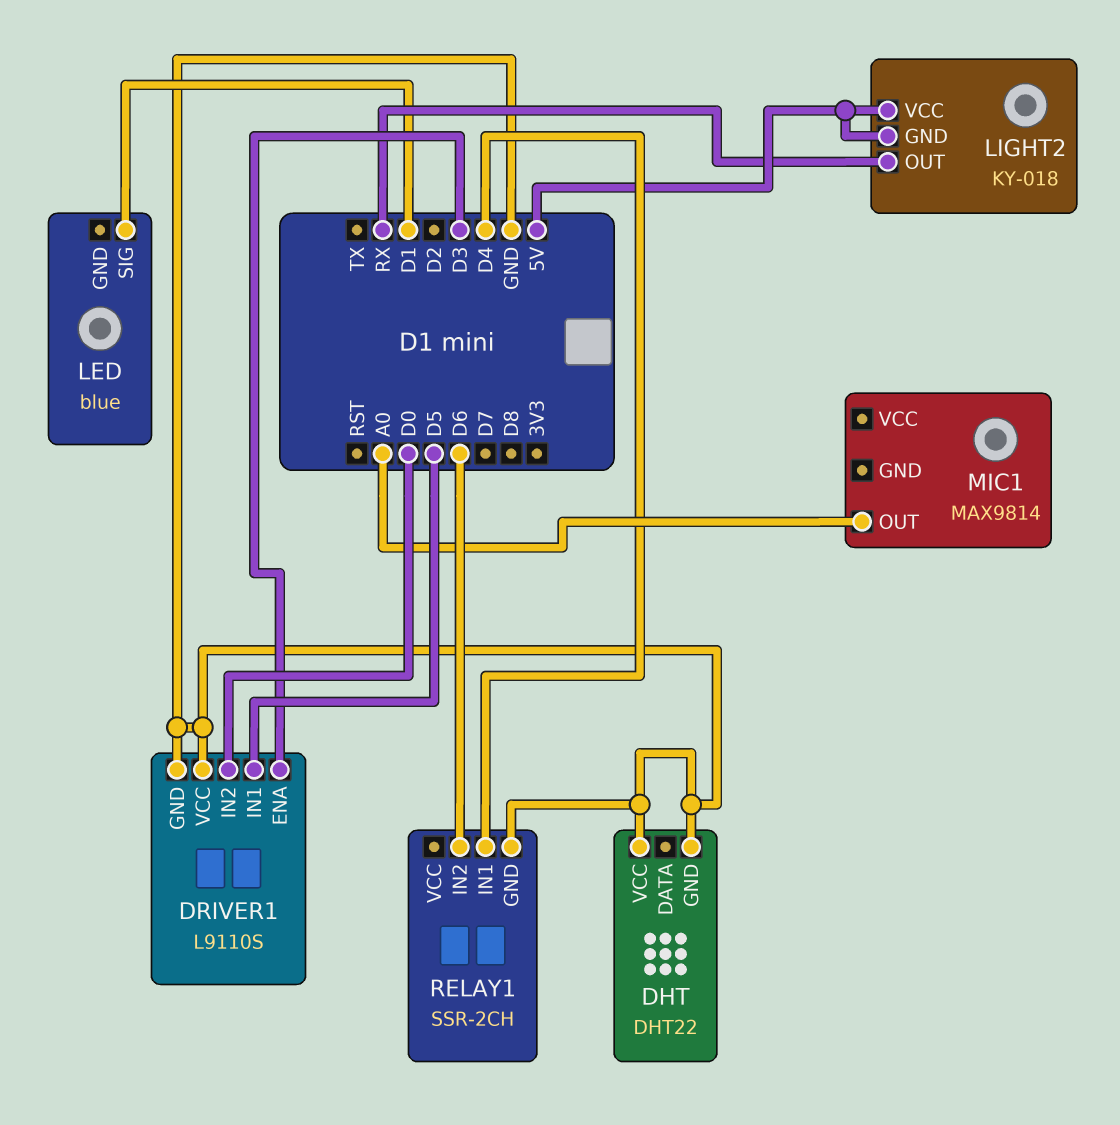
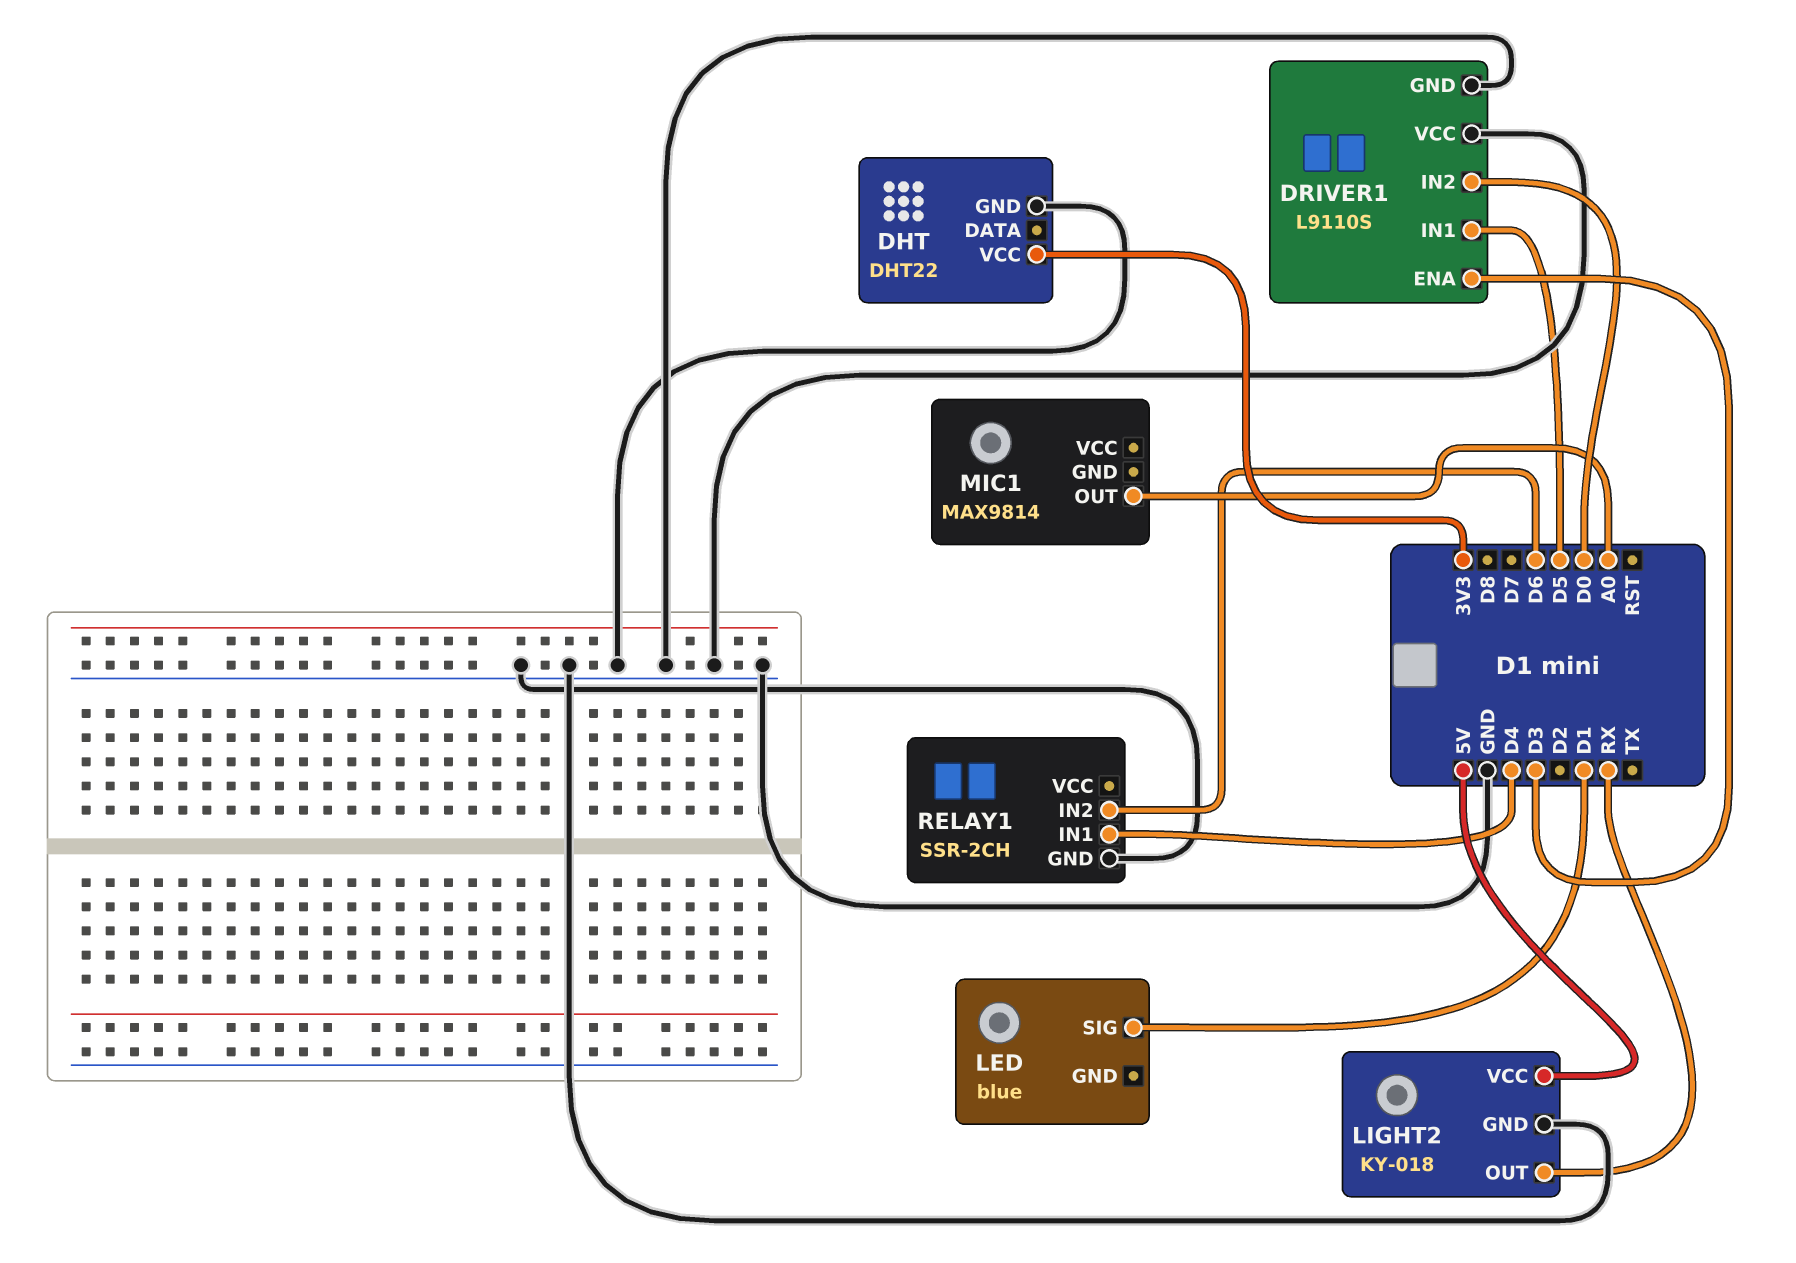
DHT pin VCC: GND -> 3V3
LIGHT2 pin GND: 5V -> GND

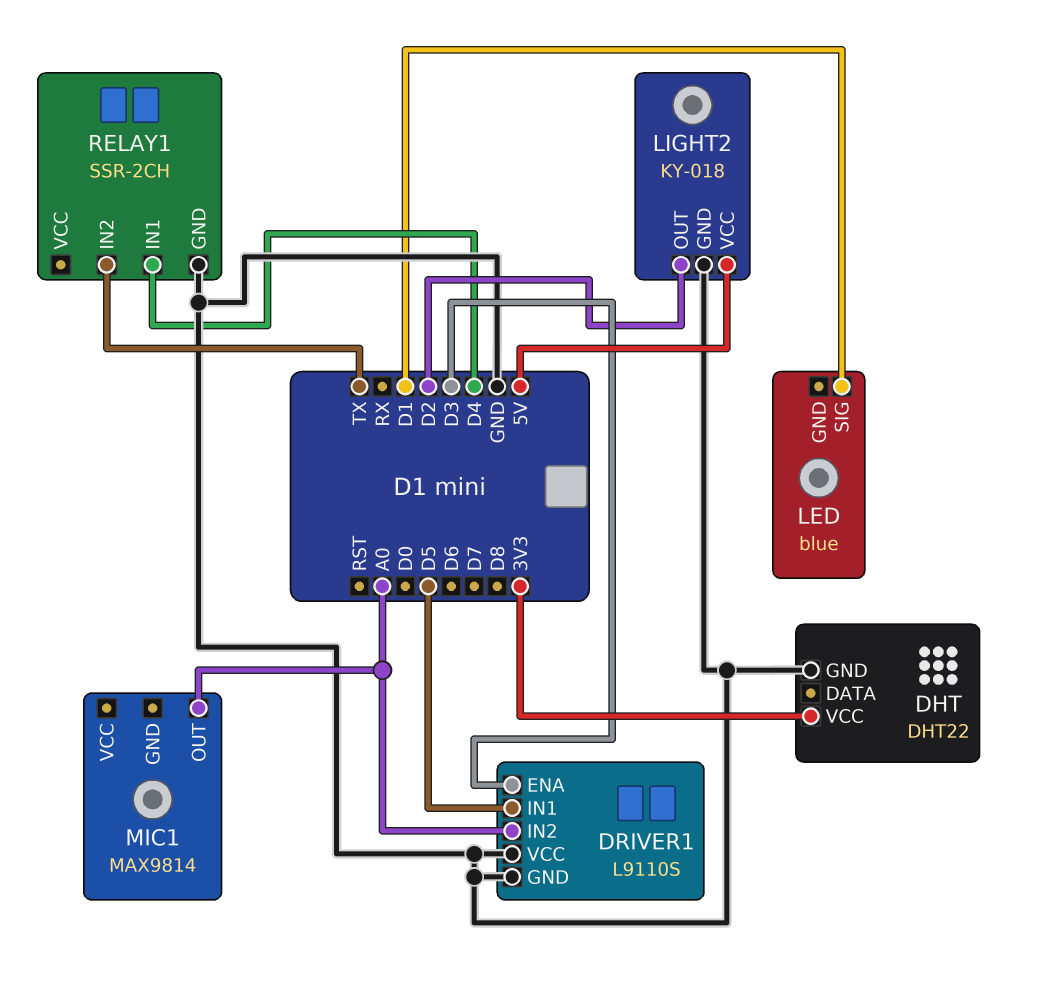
DRIVER1 pin IN2: D0 -> A0
LIGHT2 pin OUT: RX -> D2
RELAY1 pin IN2: D6 -> TX

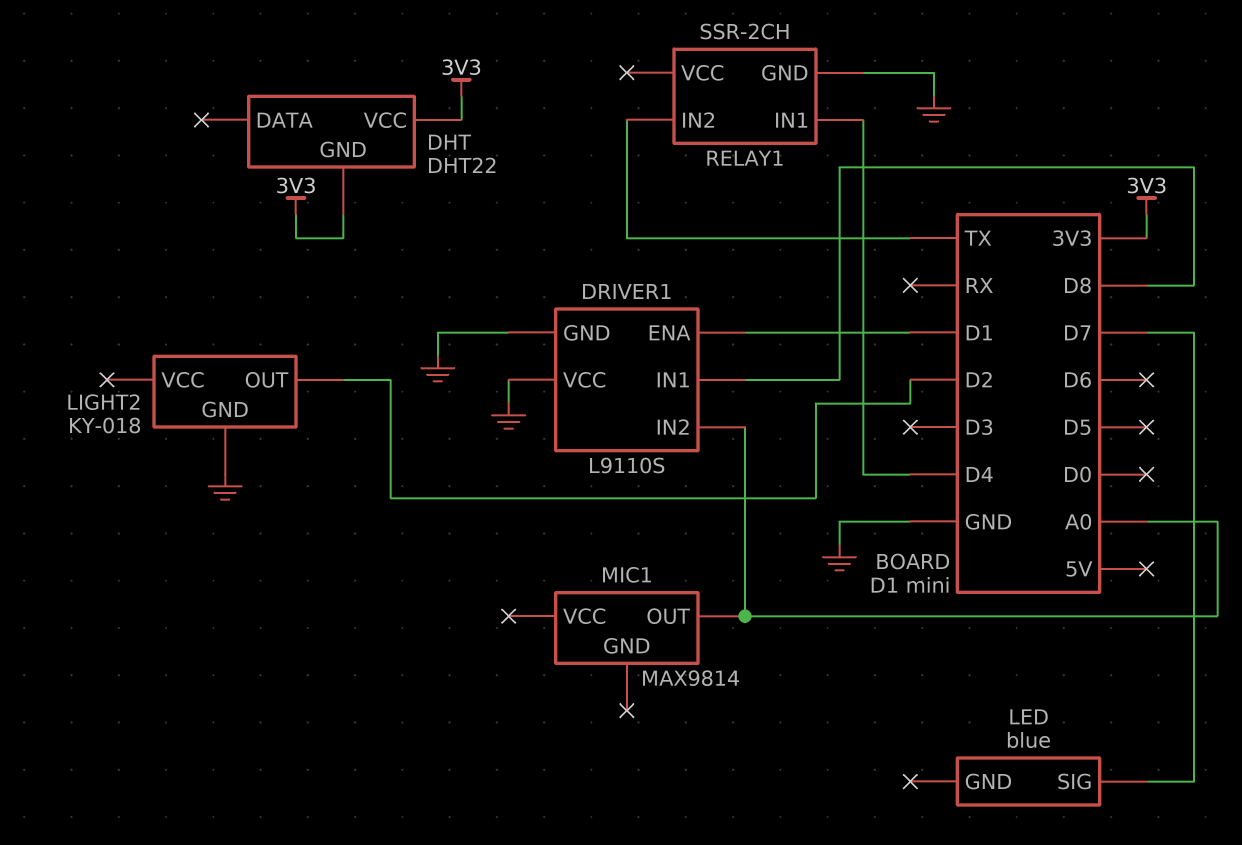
DHT pin GND: GND -> 3V3
DRIVER1 pin ENA: D3 -> D1
DRIVER1 pin IN1: D5 -> D8
LED pin SIG: D1 -> D7
LIGHT2 pin VCC: 5V -> none

